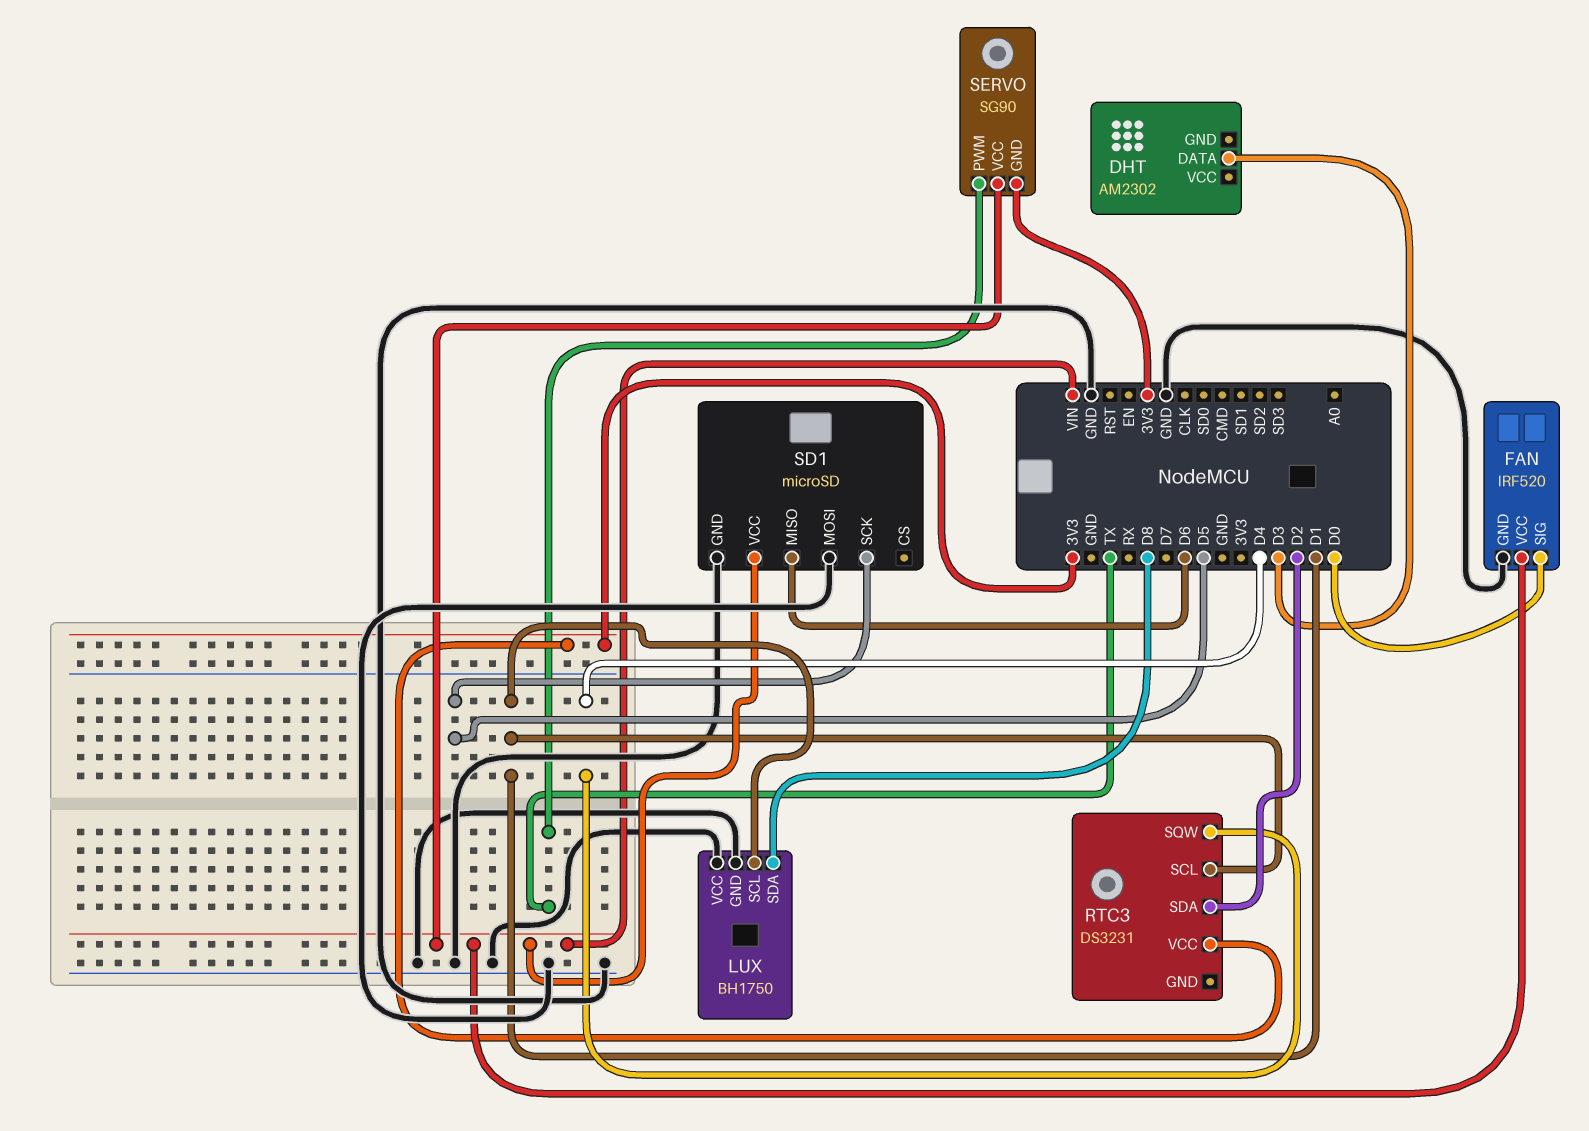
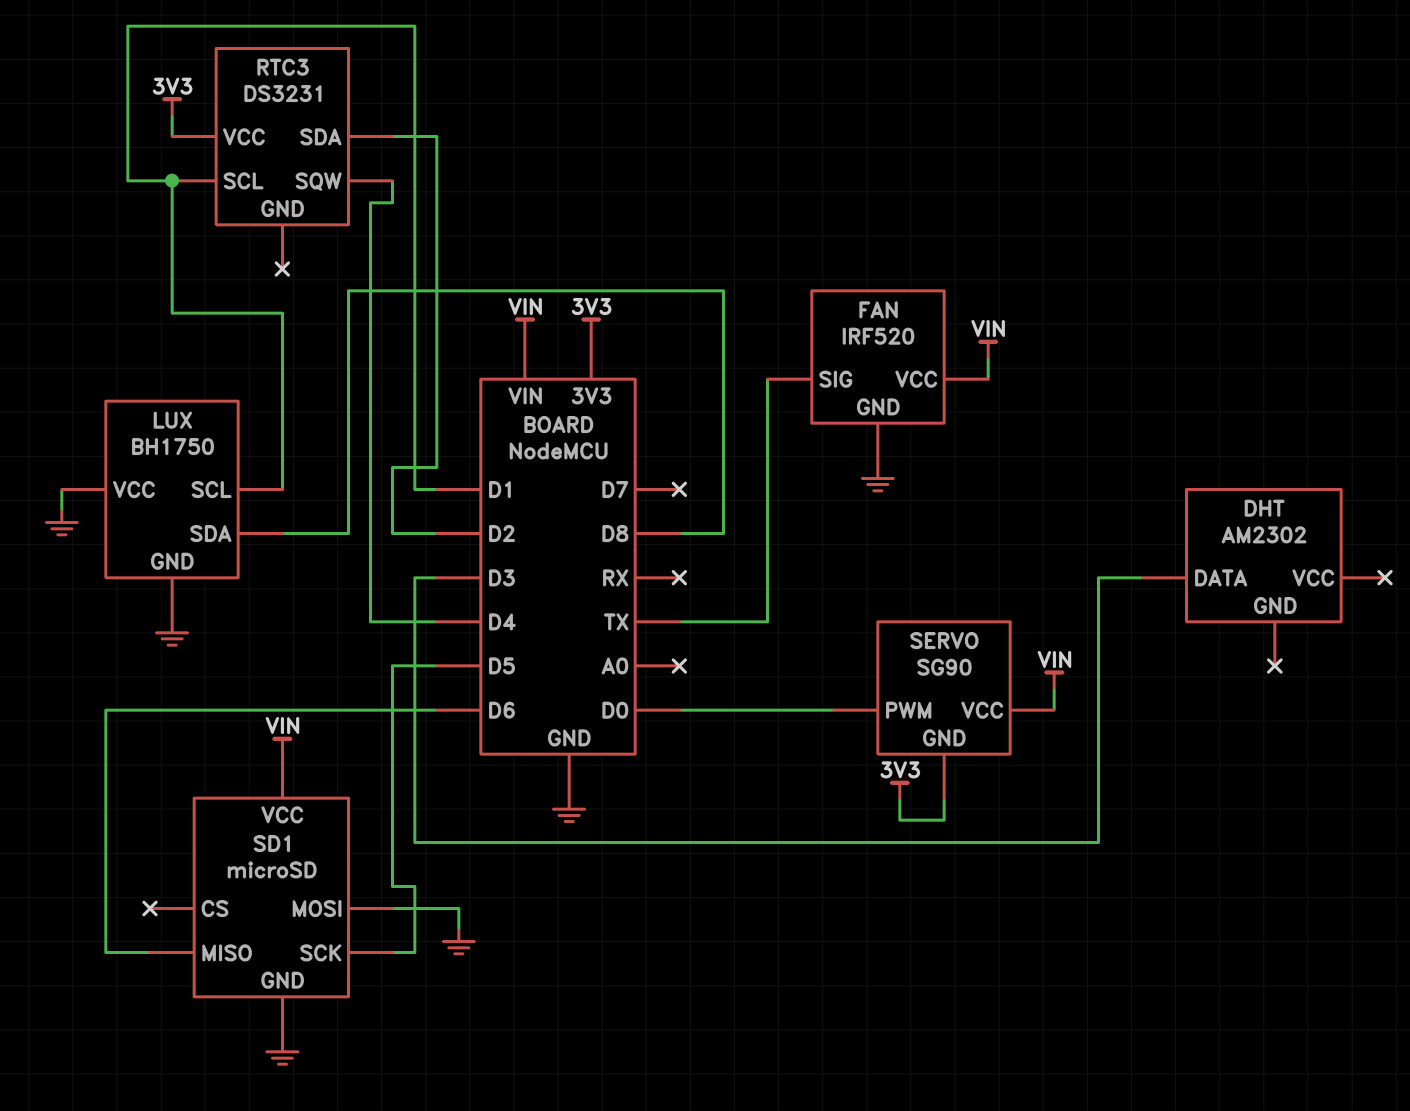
FAN pin SIG: D0 -> TX
SERVO pin PWM: TX -> D0

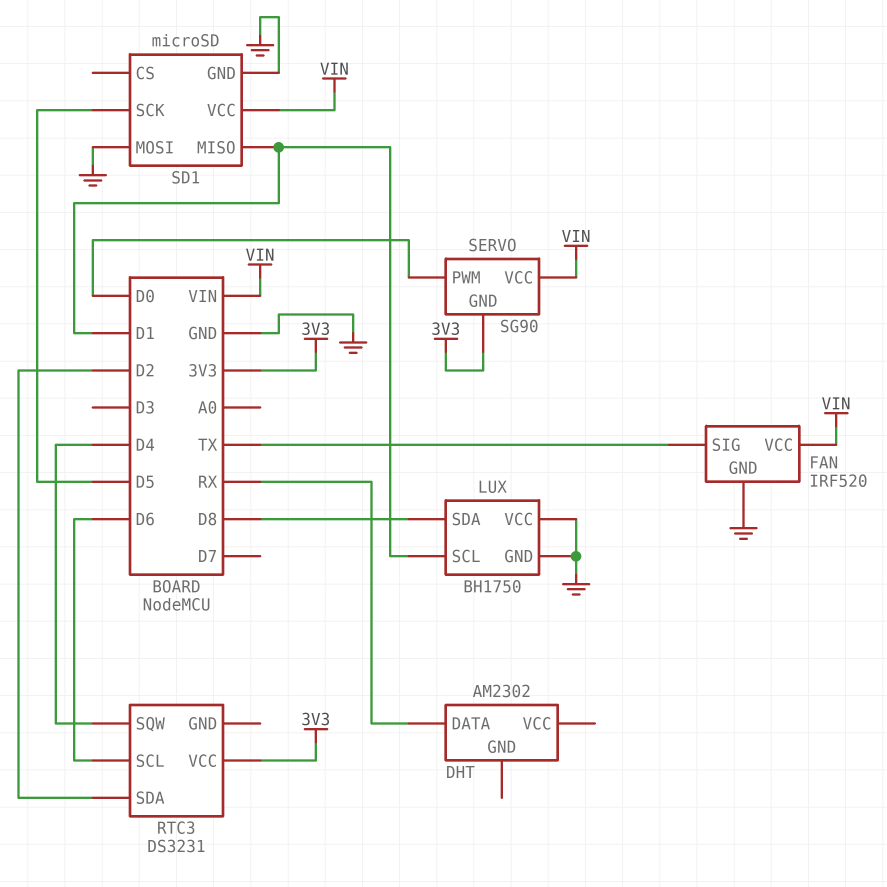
DHT pin DATA: D3 -> RX
RTC3 pin SCL: D1 -> D6
SD1 pin MISO: D6 -> D1

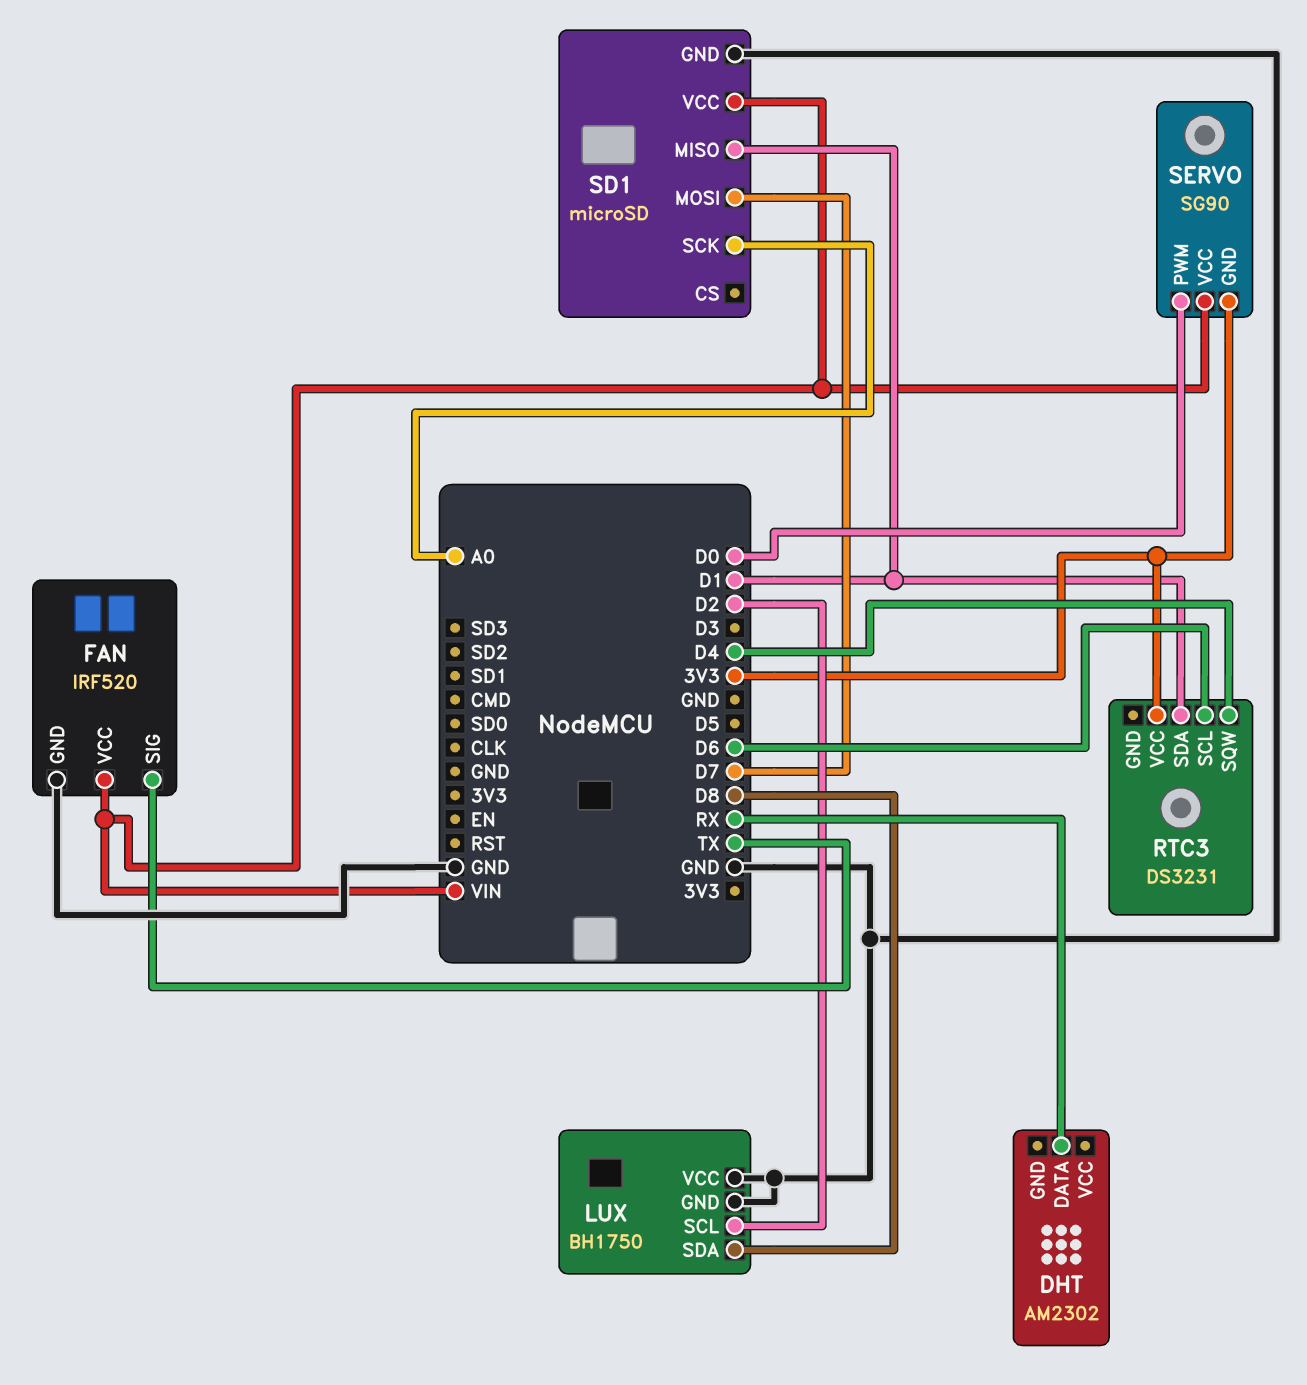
LUX pin SCL: D1 -> D2
RTC3 pin SDA: D2 -> D1
SD1 pin MOSI: GND -> D7
SD1 pin SCK: D5 -> A0

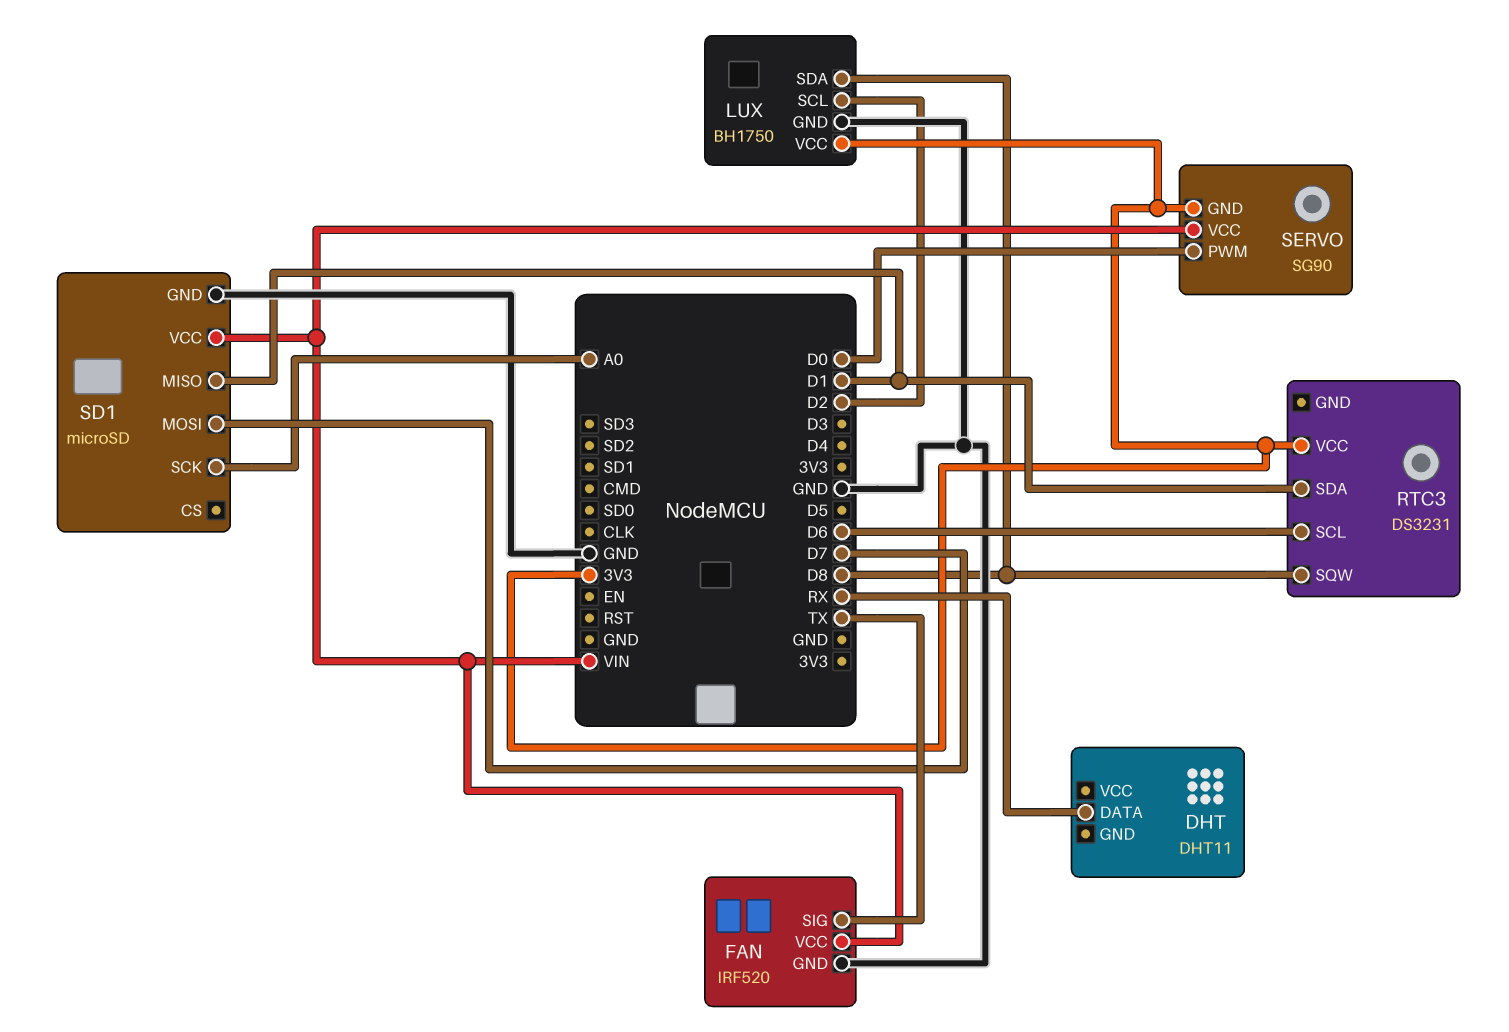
DHT: AM2302 -> DHT11
LUX pin VCC: GND -> 3V3
RTC3 pin SQW: D4 -> D8

